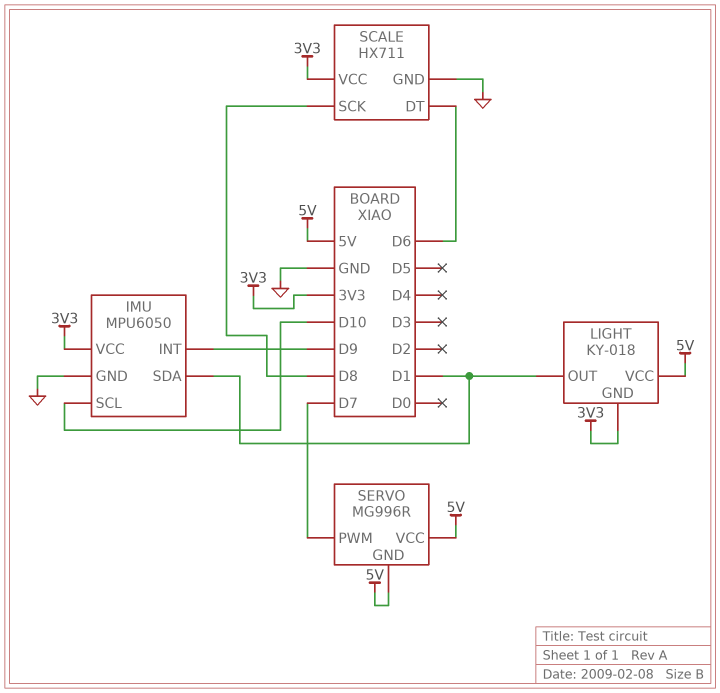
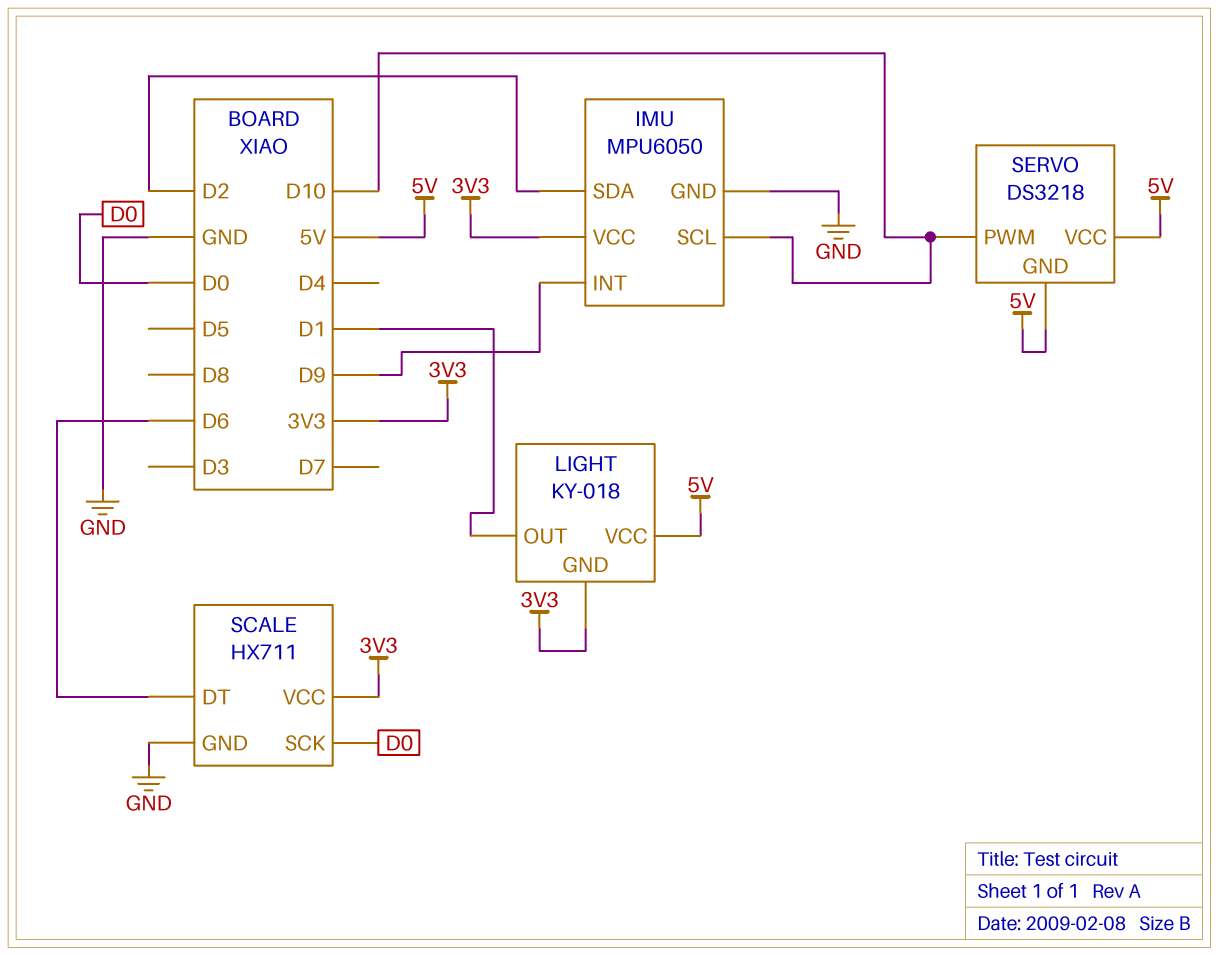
IMU pin SDA: D1 -> D2
SCALE pin SCK: D8 -> D0
SERVO: MG996R -> DS3218
SERVO pin PWM: D7 -> D10

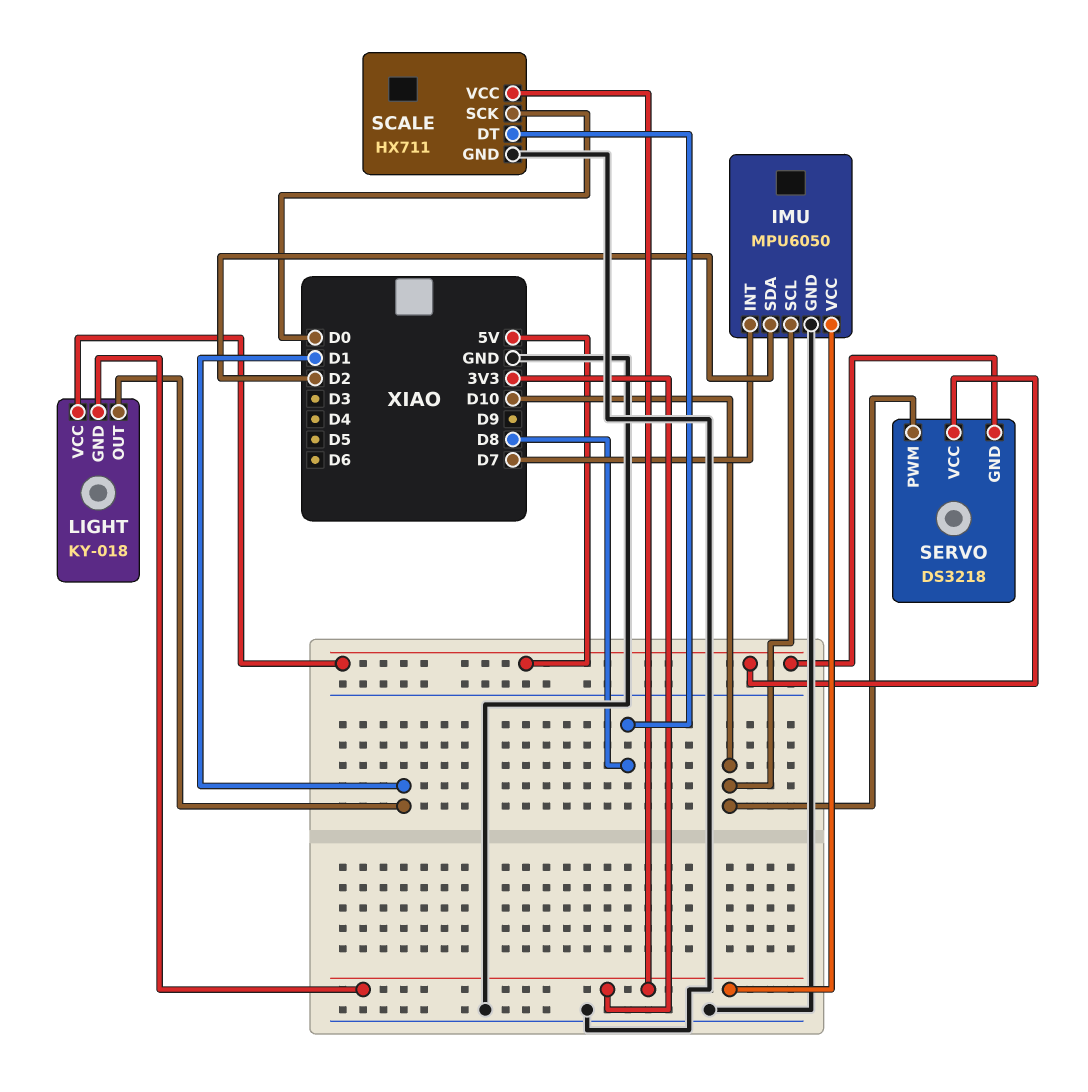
IMU pin INT: D9 -> D7
SCALE pin DT: D6 -> D8

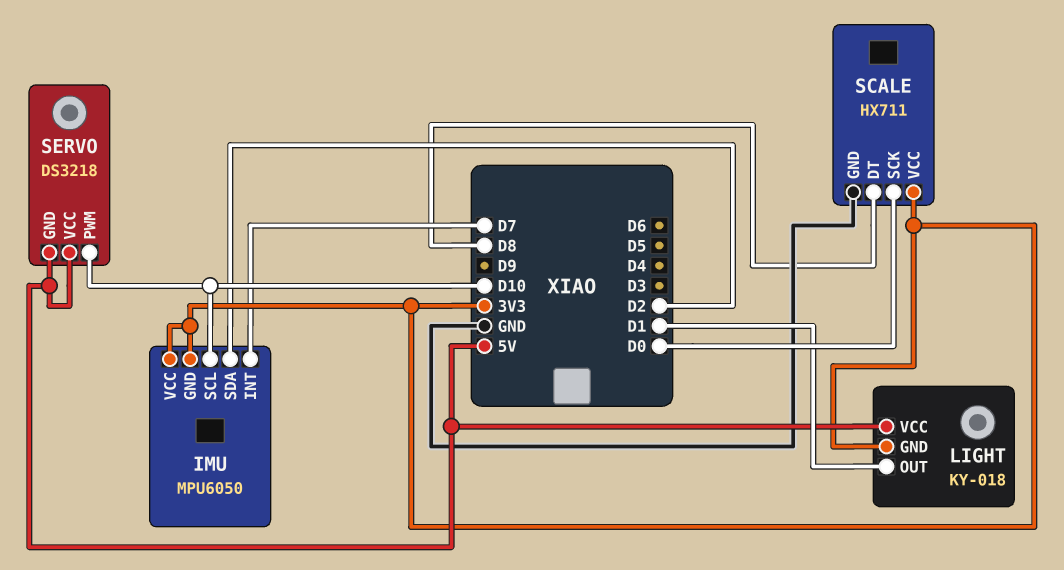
IMU pin GND: GND -> 3V3

